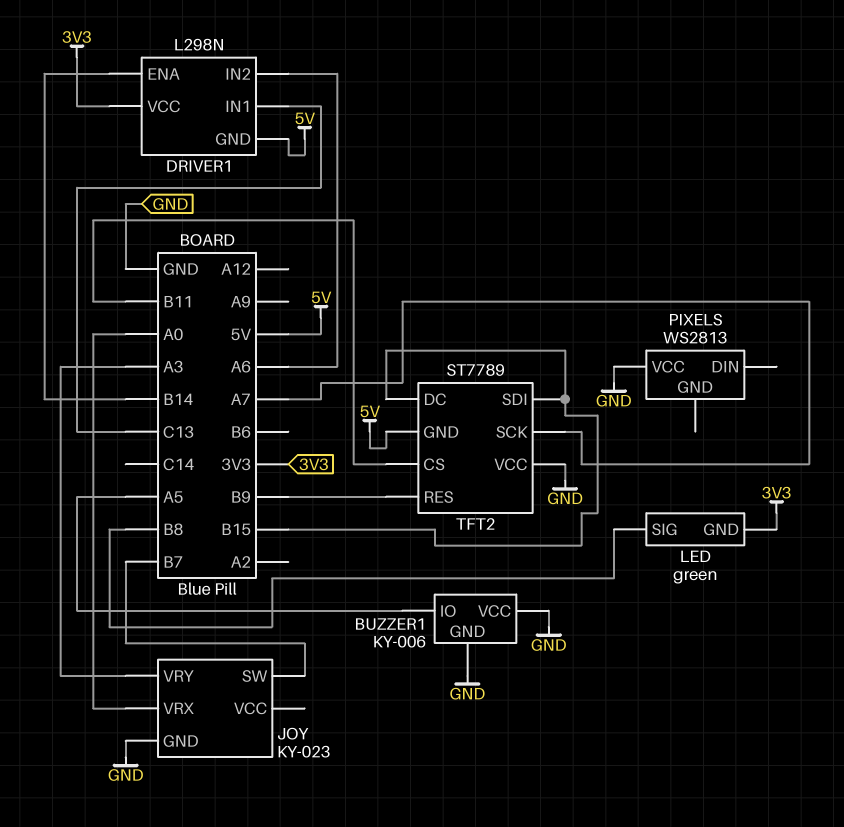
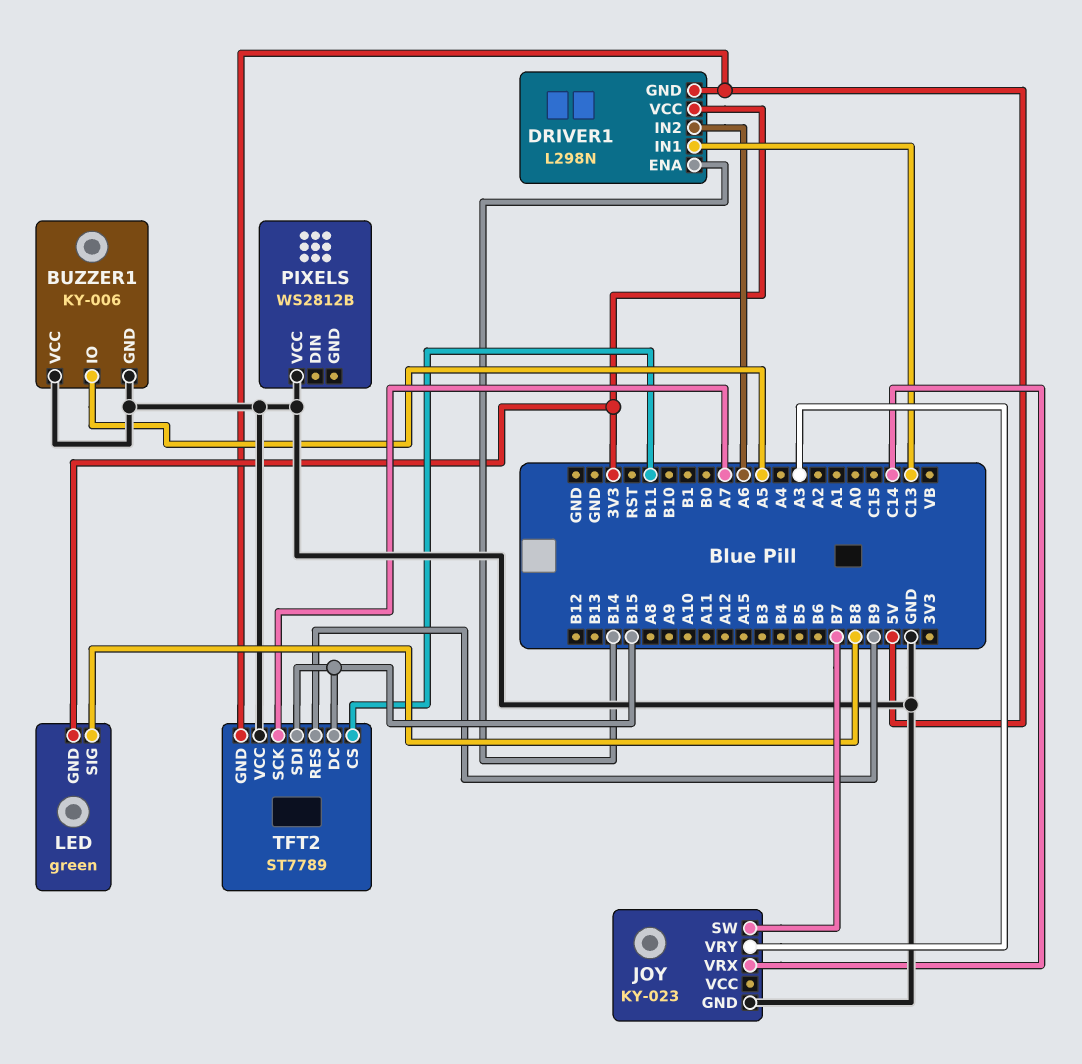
JOY pin VRX: A0 -> C14
PIXELS: WS2813 -> WS2812B

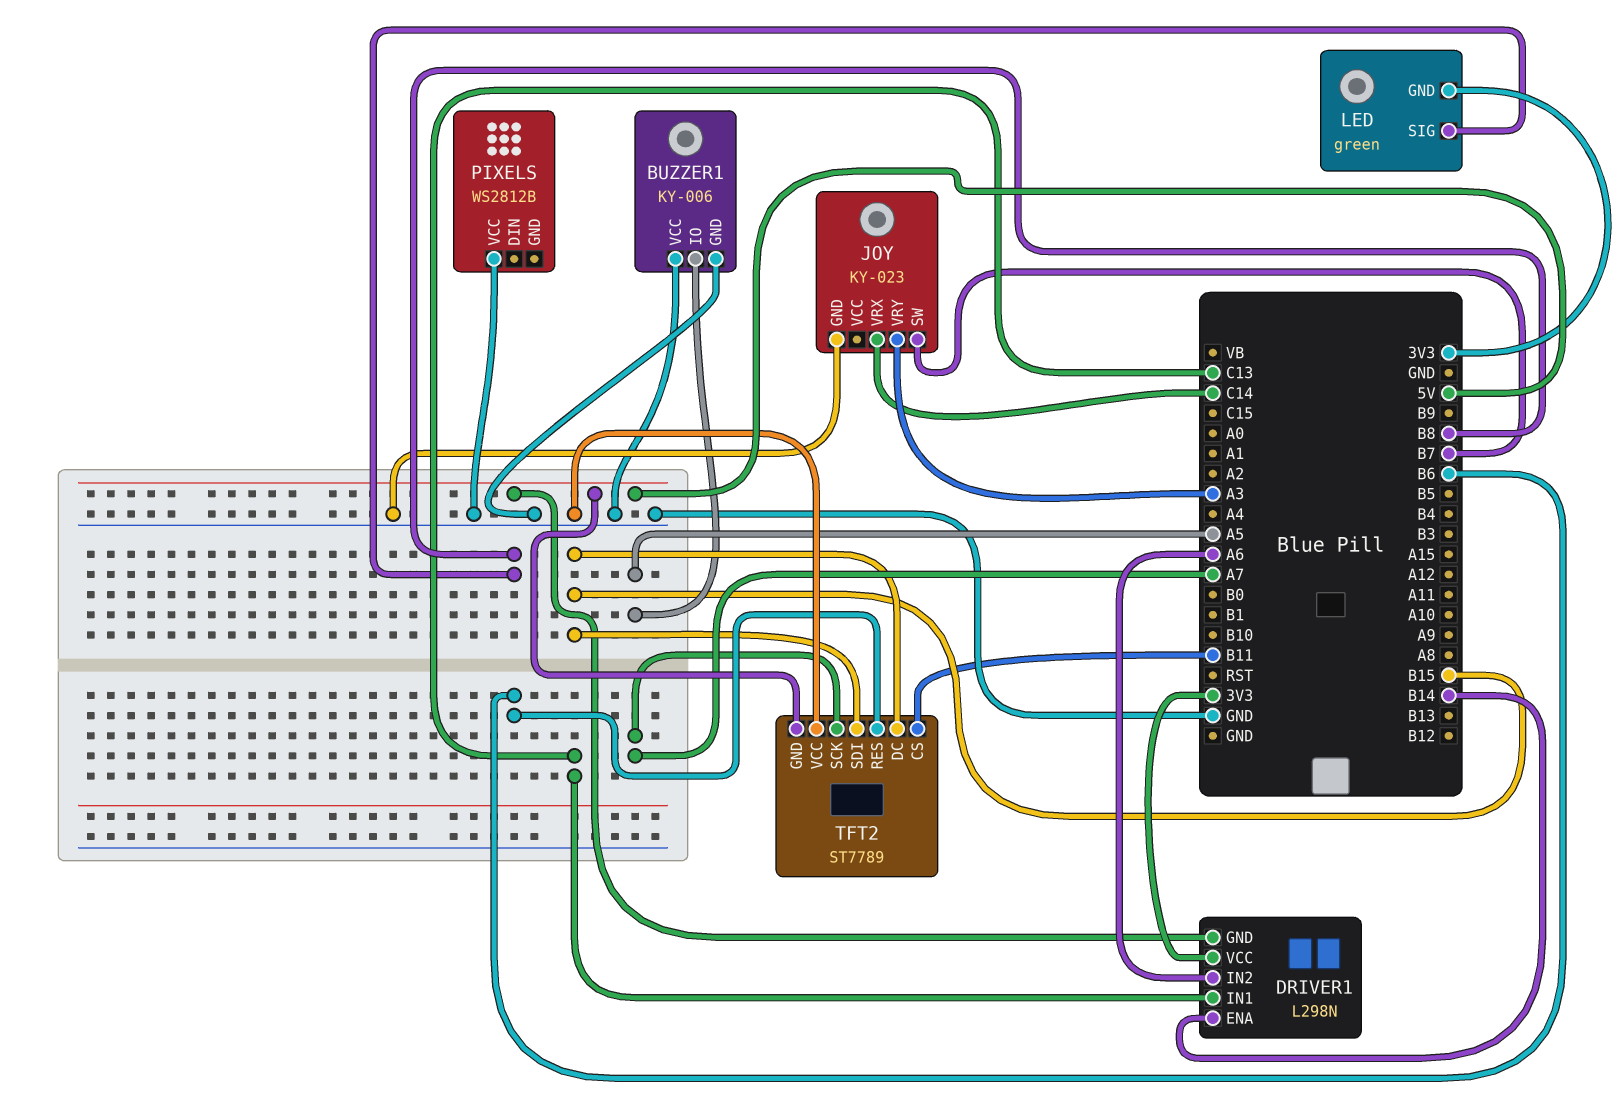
TFT2 pin RES: B9 -> B6

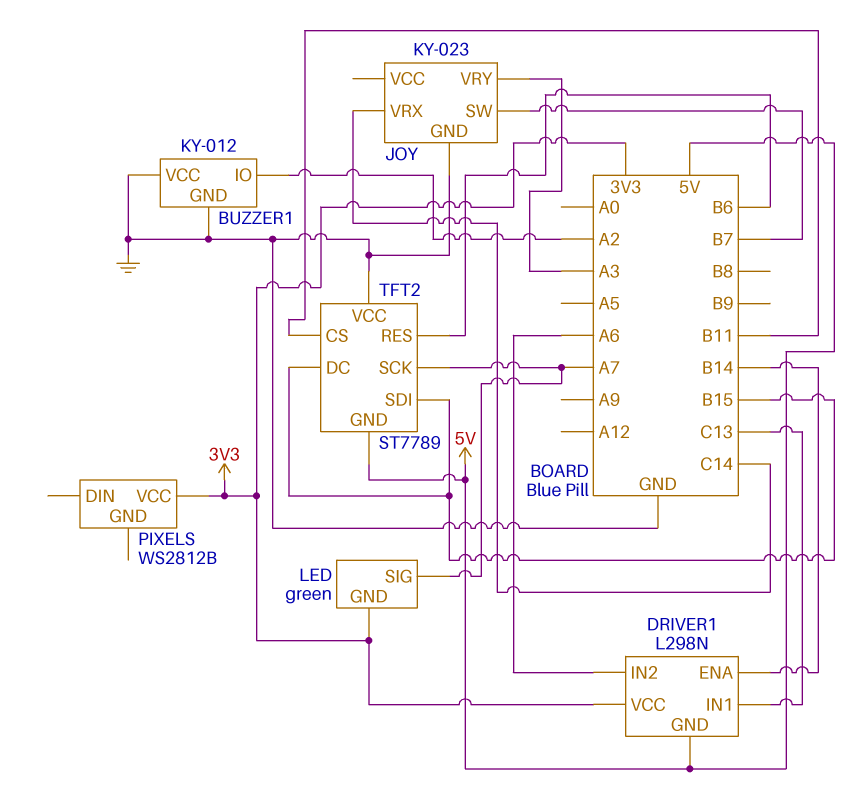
BUZZER1: KY-006 -> KY-012
BUZZER1 pin IO: A5 -> A2
LED pin SIG: B8 -> A7
PIXELS pin VCC: GND -> 3V3

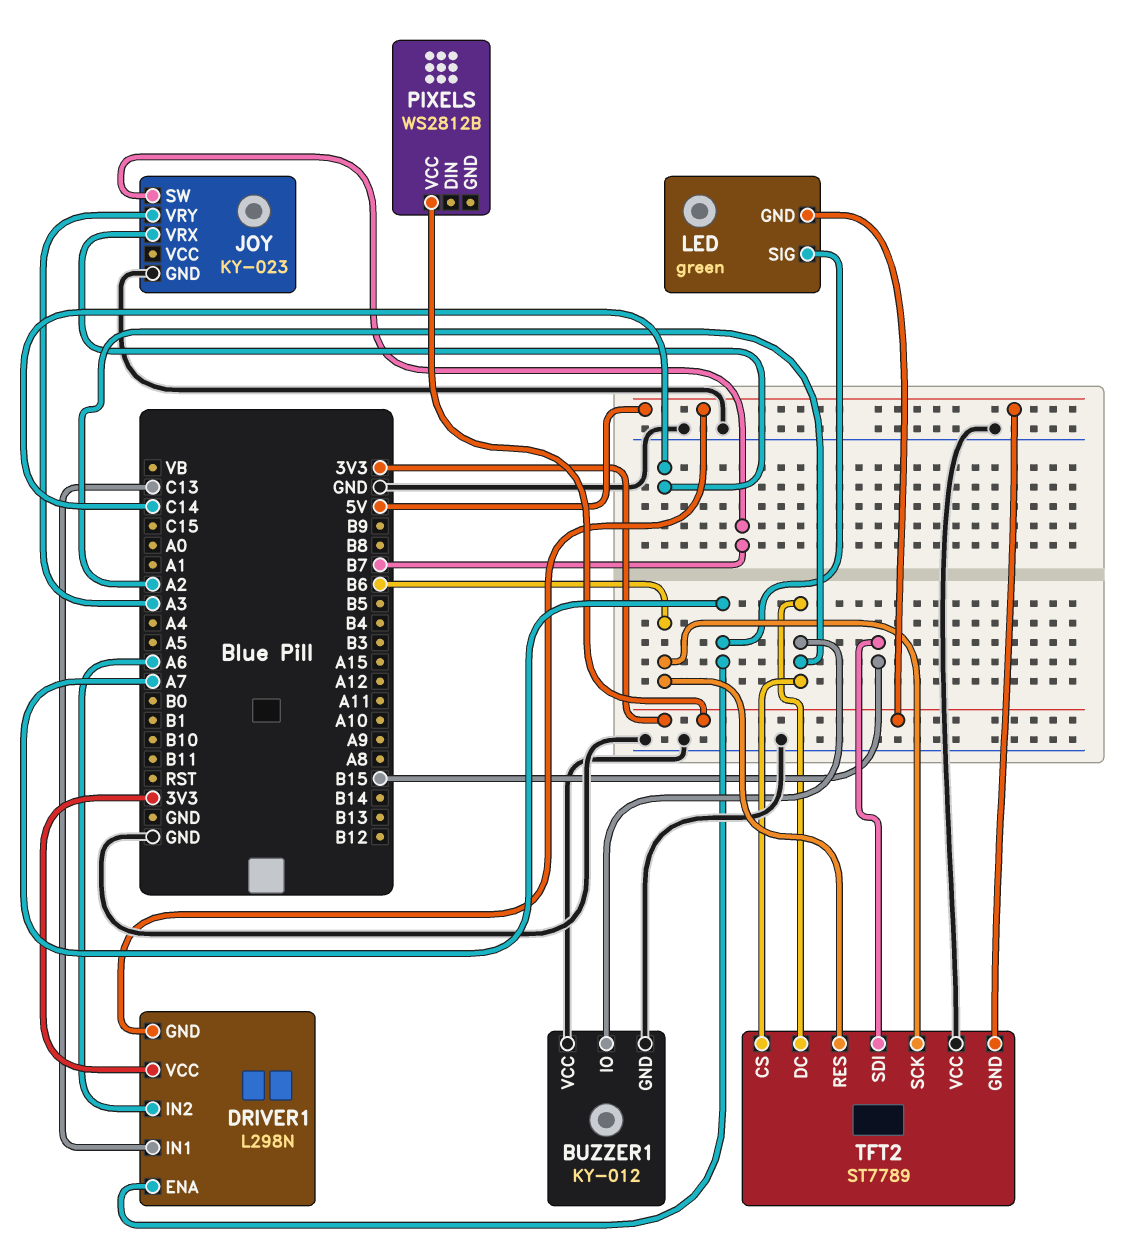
DRIVER1 pin ENA: B14 -> A7
TFT2 pin CS: B11 -> A2
TFT2 pin DC: B15 -> A2
TFT2 pin SCK: A7 -> B6

